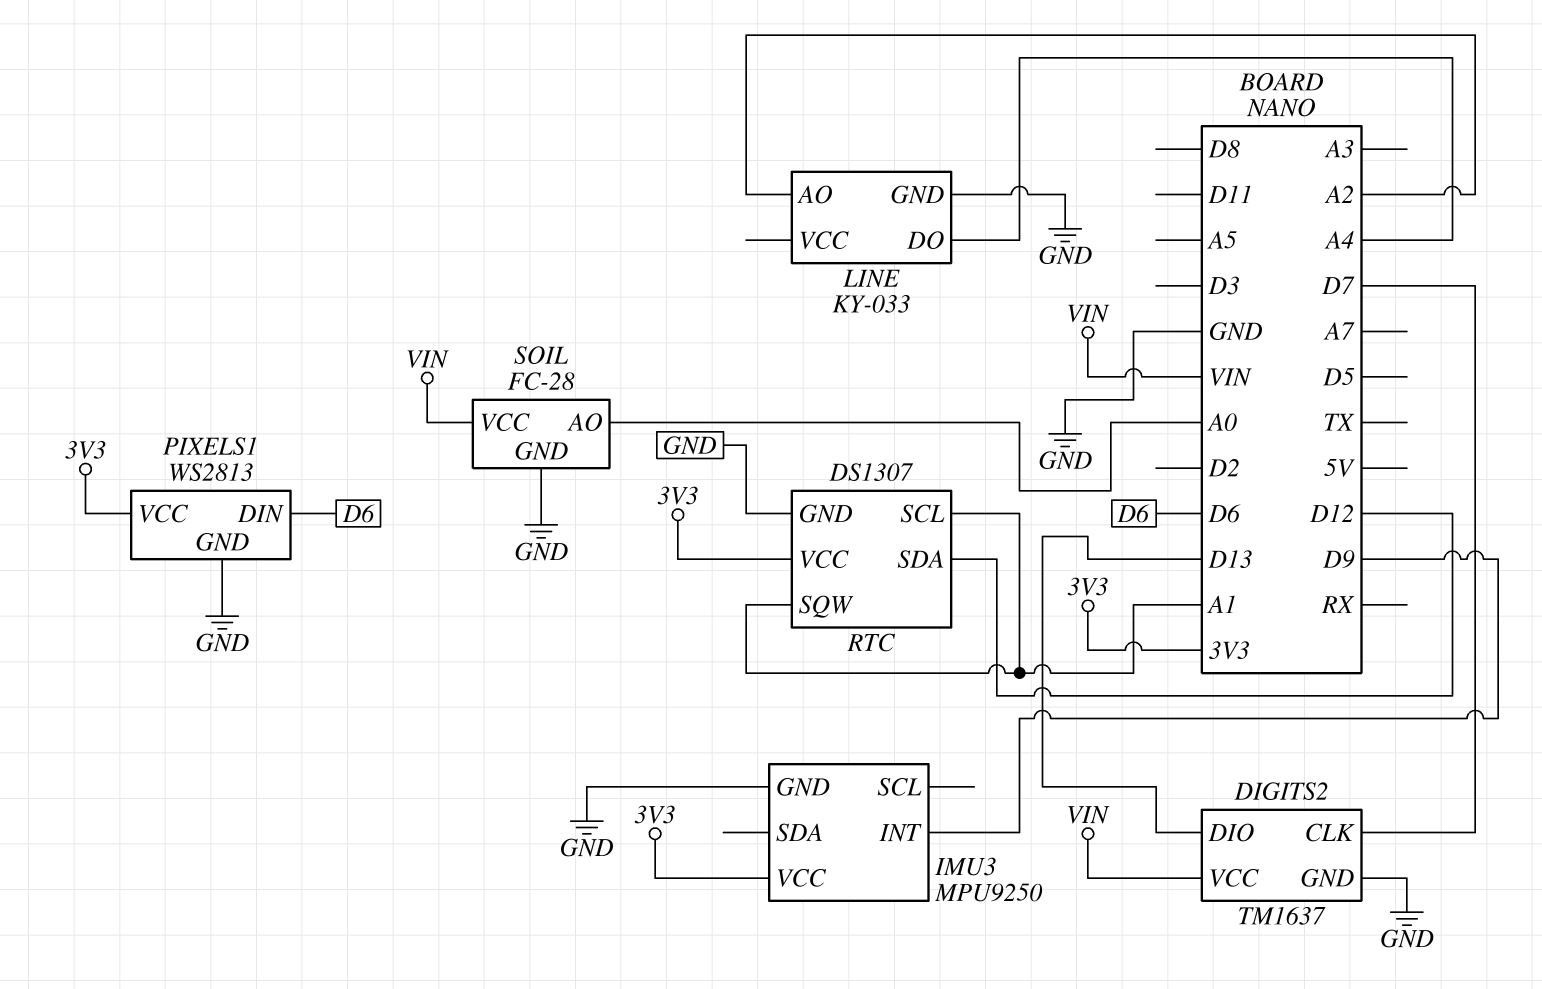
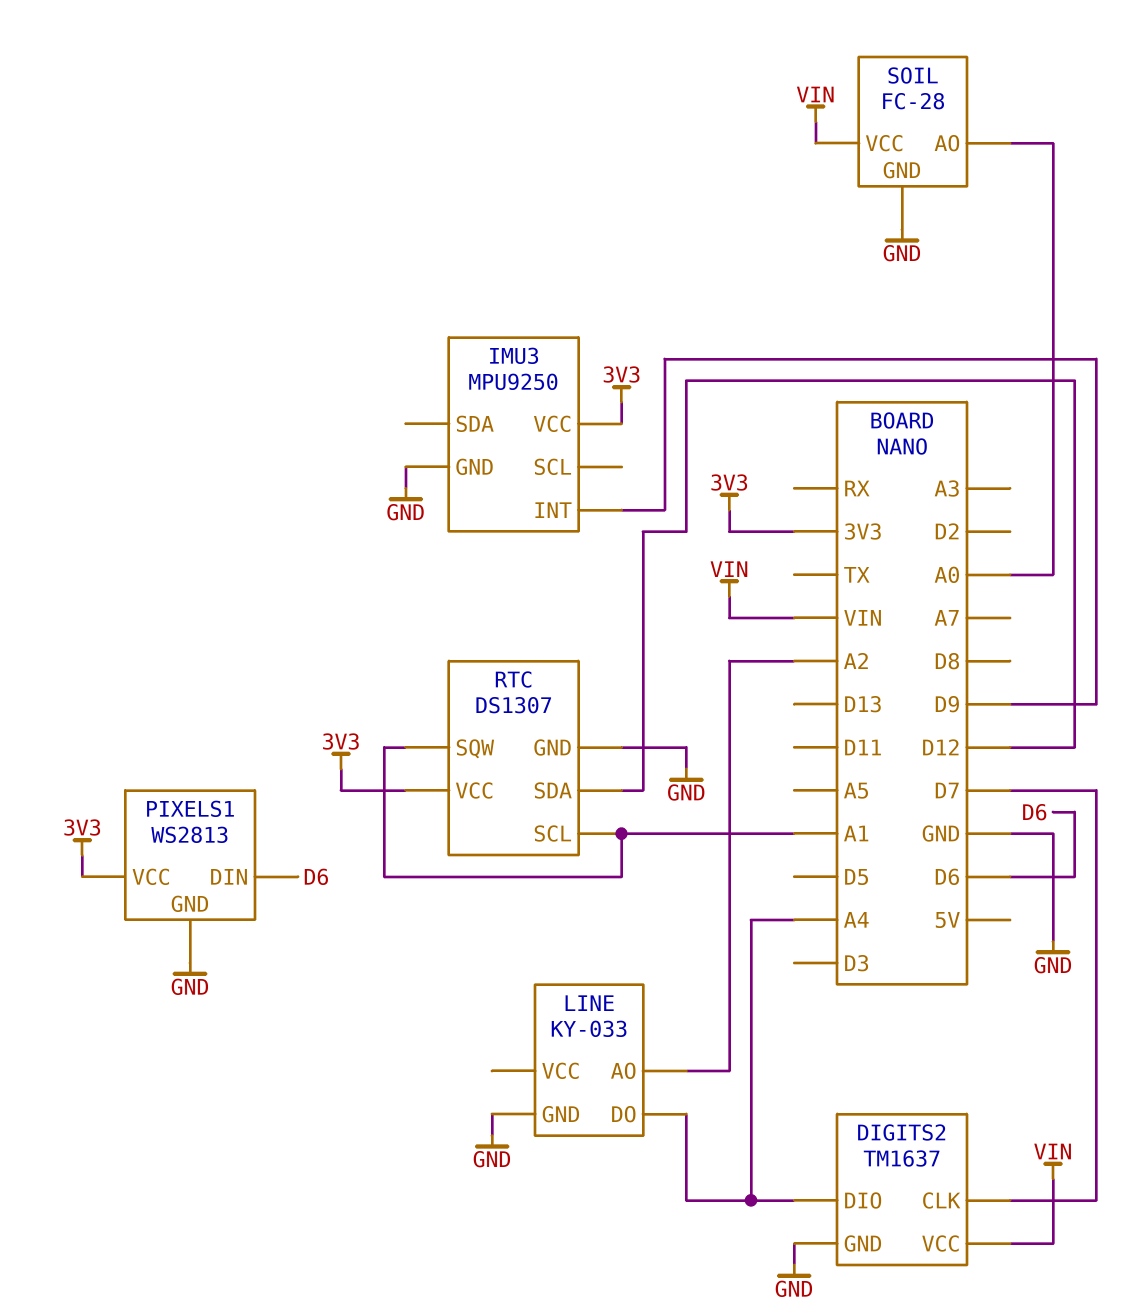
DIGITS2 pin DIO: D13 -> A4

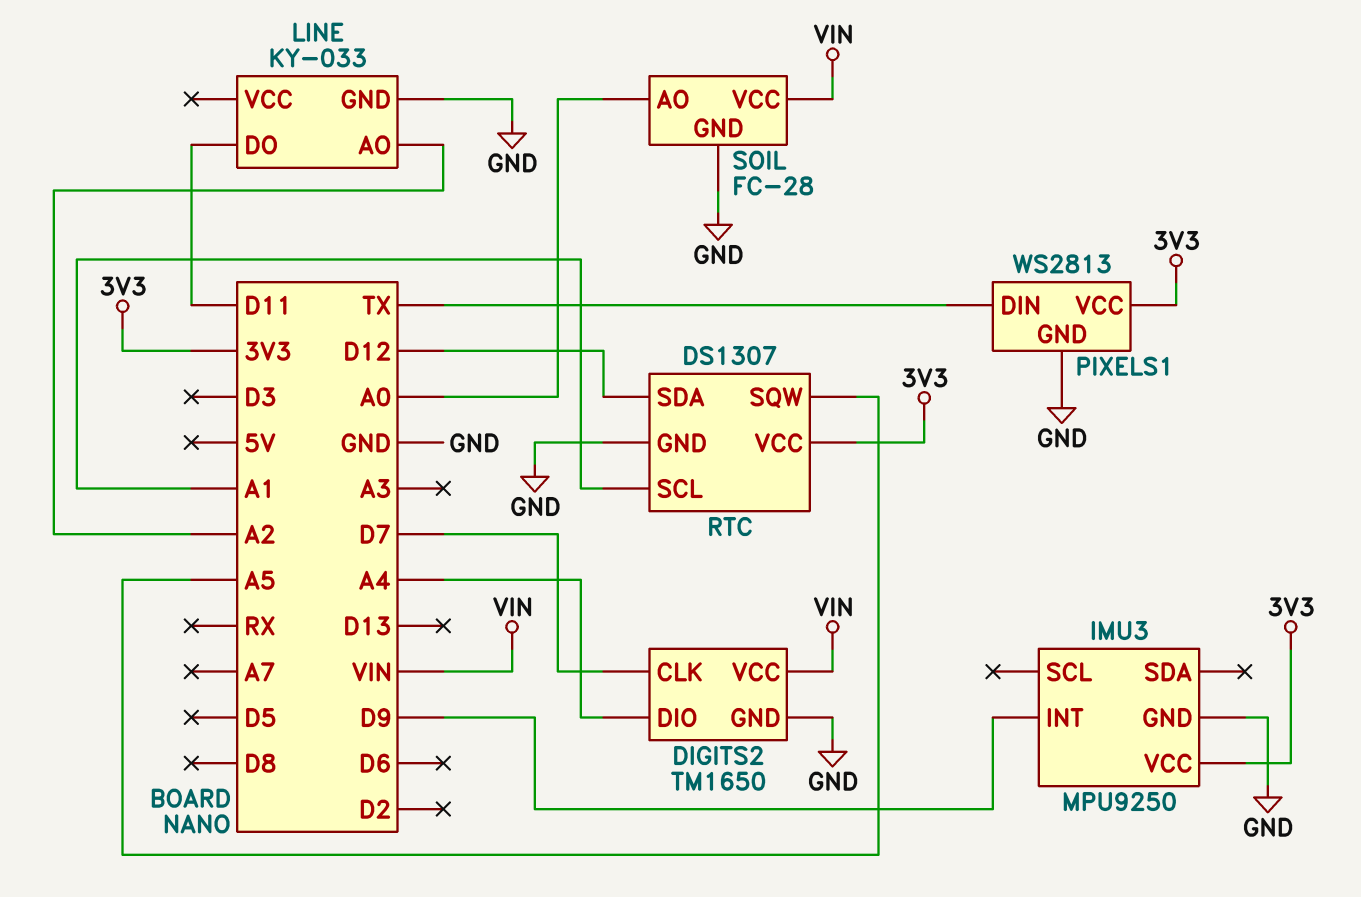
DIGITS2: TM1637 -> TM1650
LINE pin DO: A4 -> D11
PIXELS1 pin DIN: D6 -> TX
RTC pin SQW: A1 -> A5

